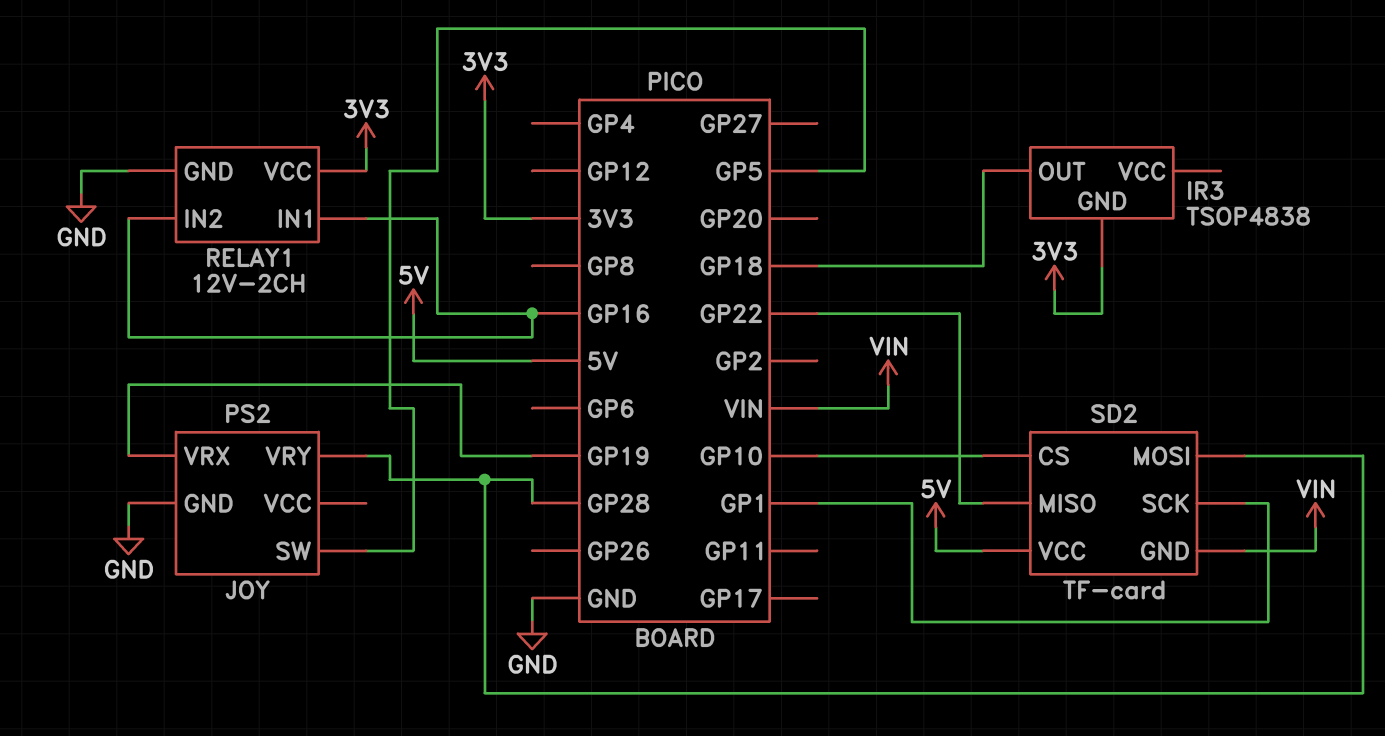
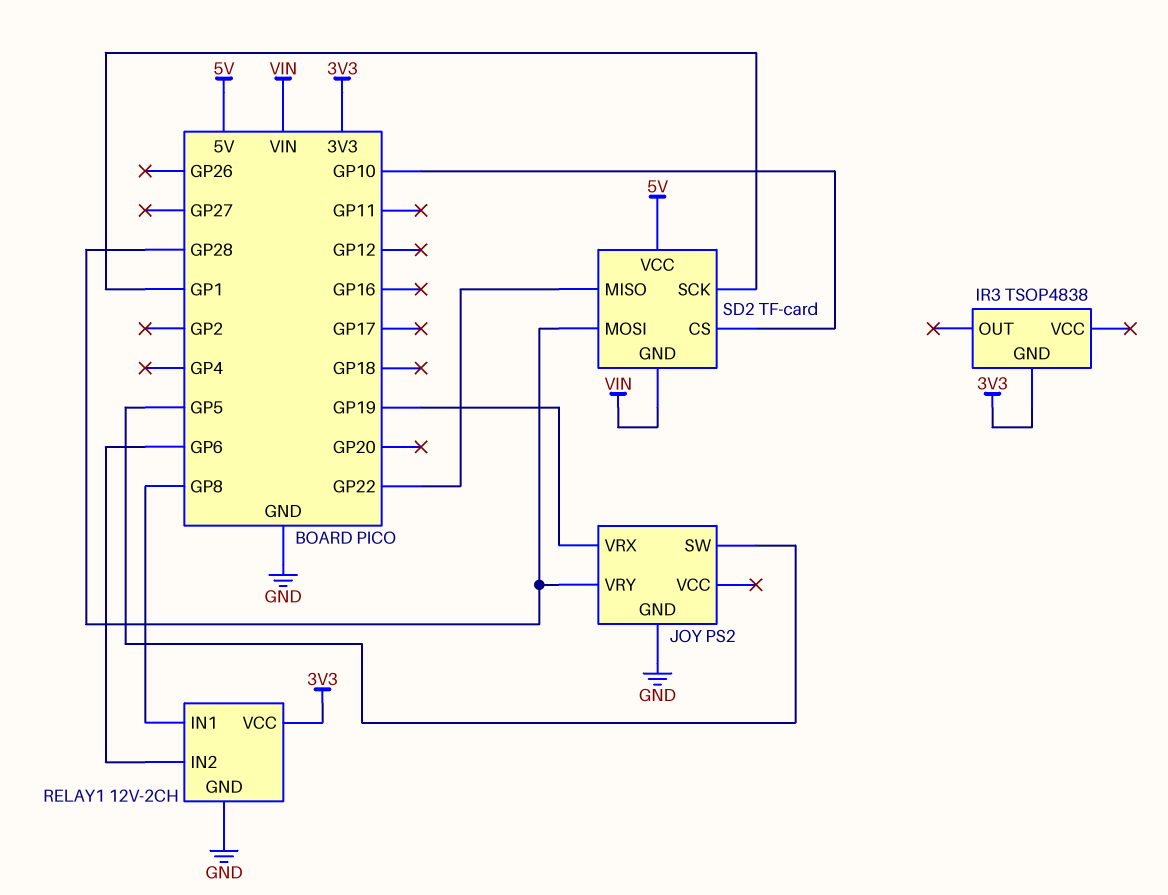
IR3 pin OUT: GP18 -> none
RELAY1 pin IN1: GP16 -> GP8
RELAY1 pin IN2: GP16 -> GP6

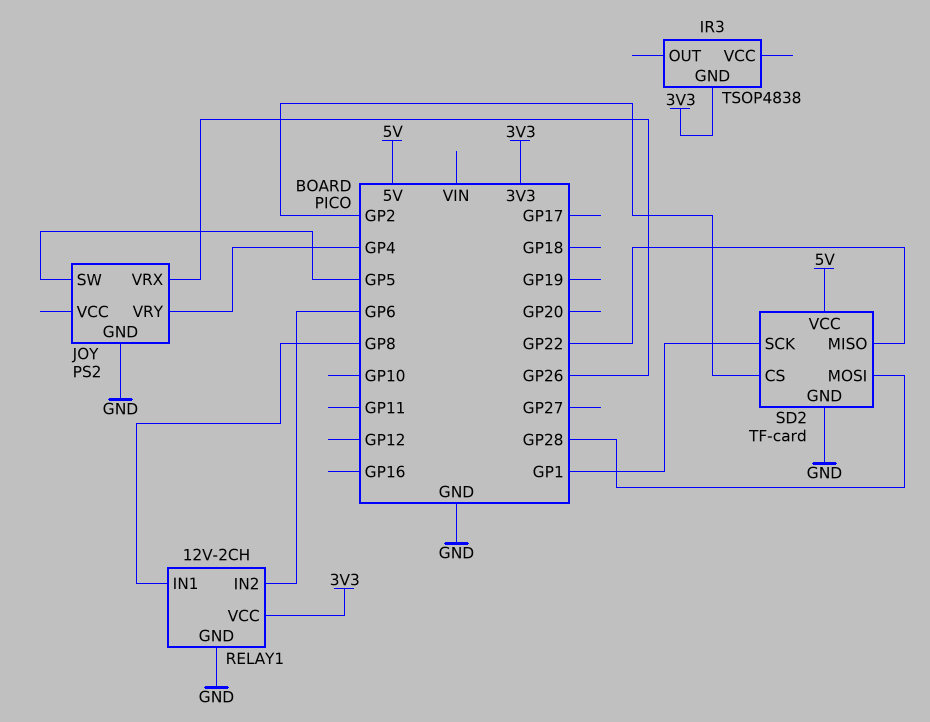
JOY pin VRX: GP19 -> GP26
JOY pin VRY: GP28 -> GP4
SD2 pin CS: GP10 -> GP2
SD2 pin GND: VIN -> GND

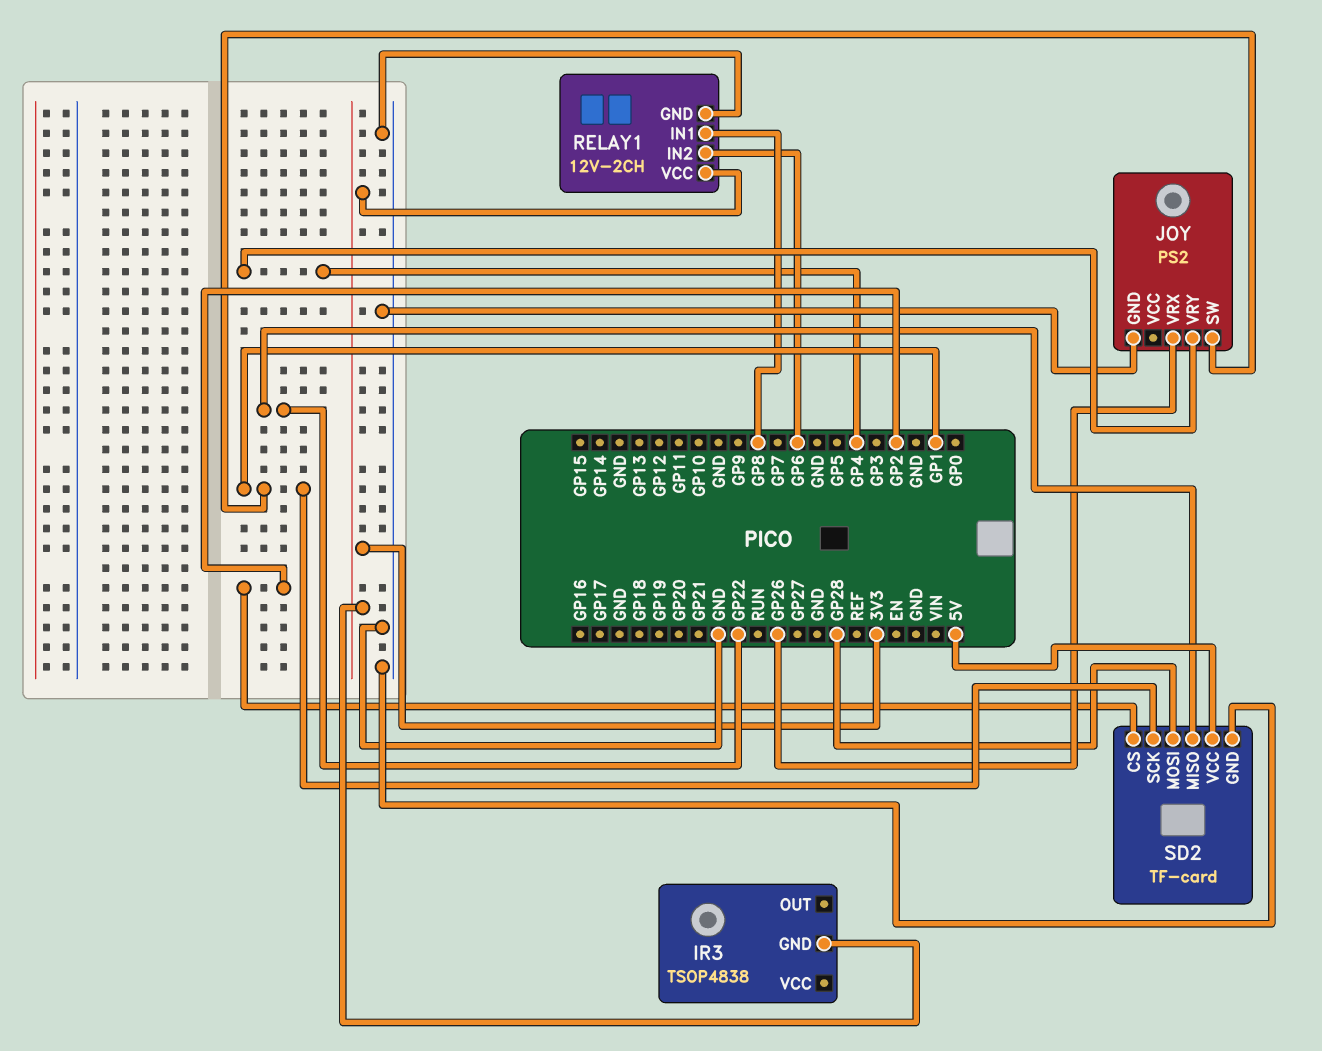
JOY pin SW: GP5 -> GP1

